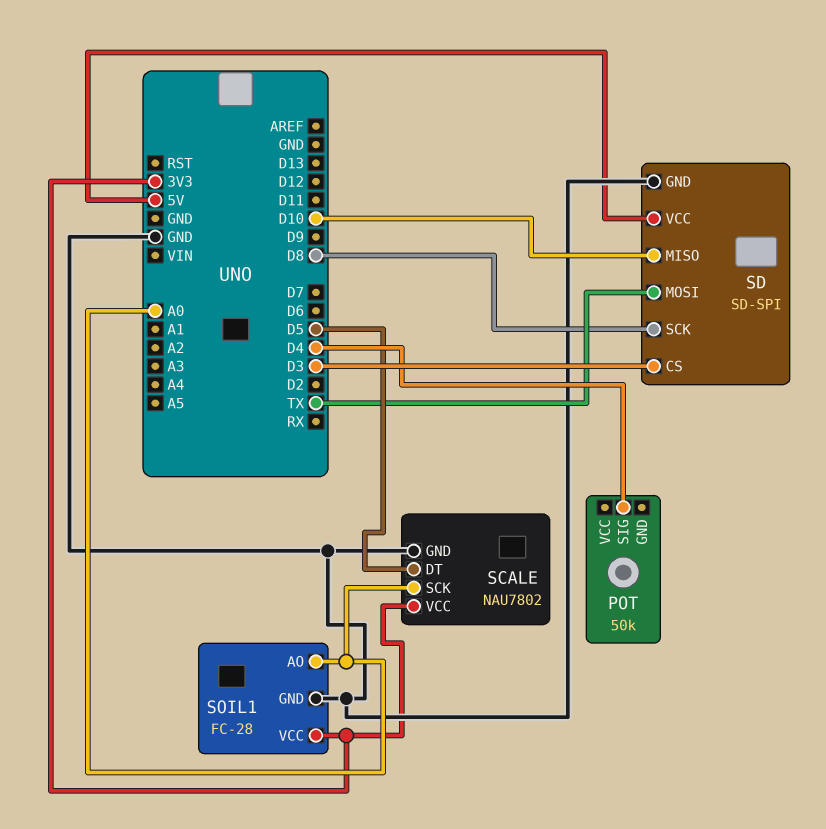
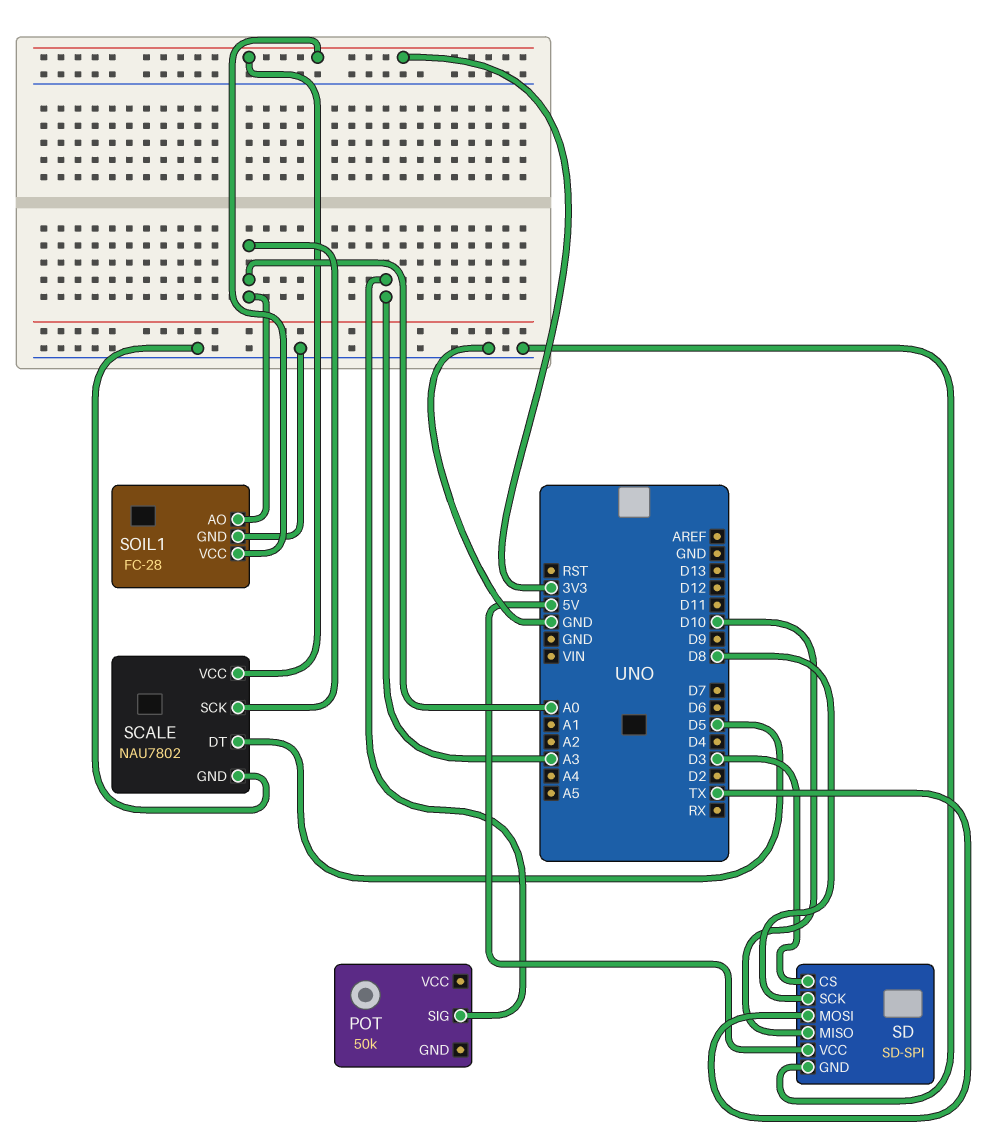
POT pin SIG: D4 -> A3

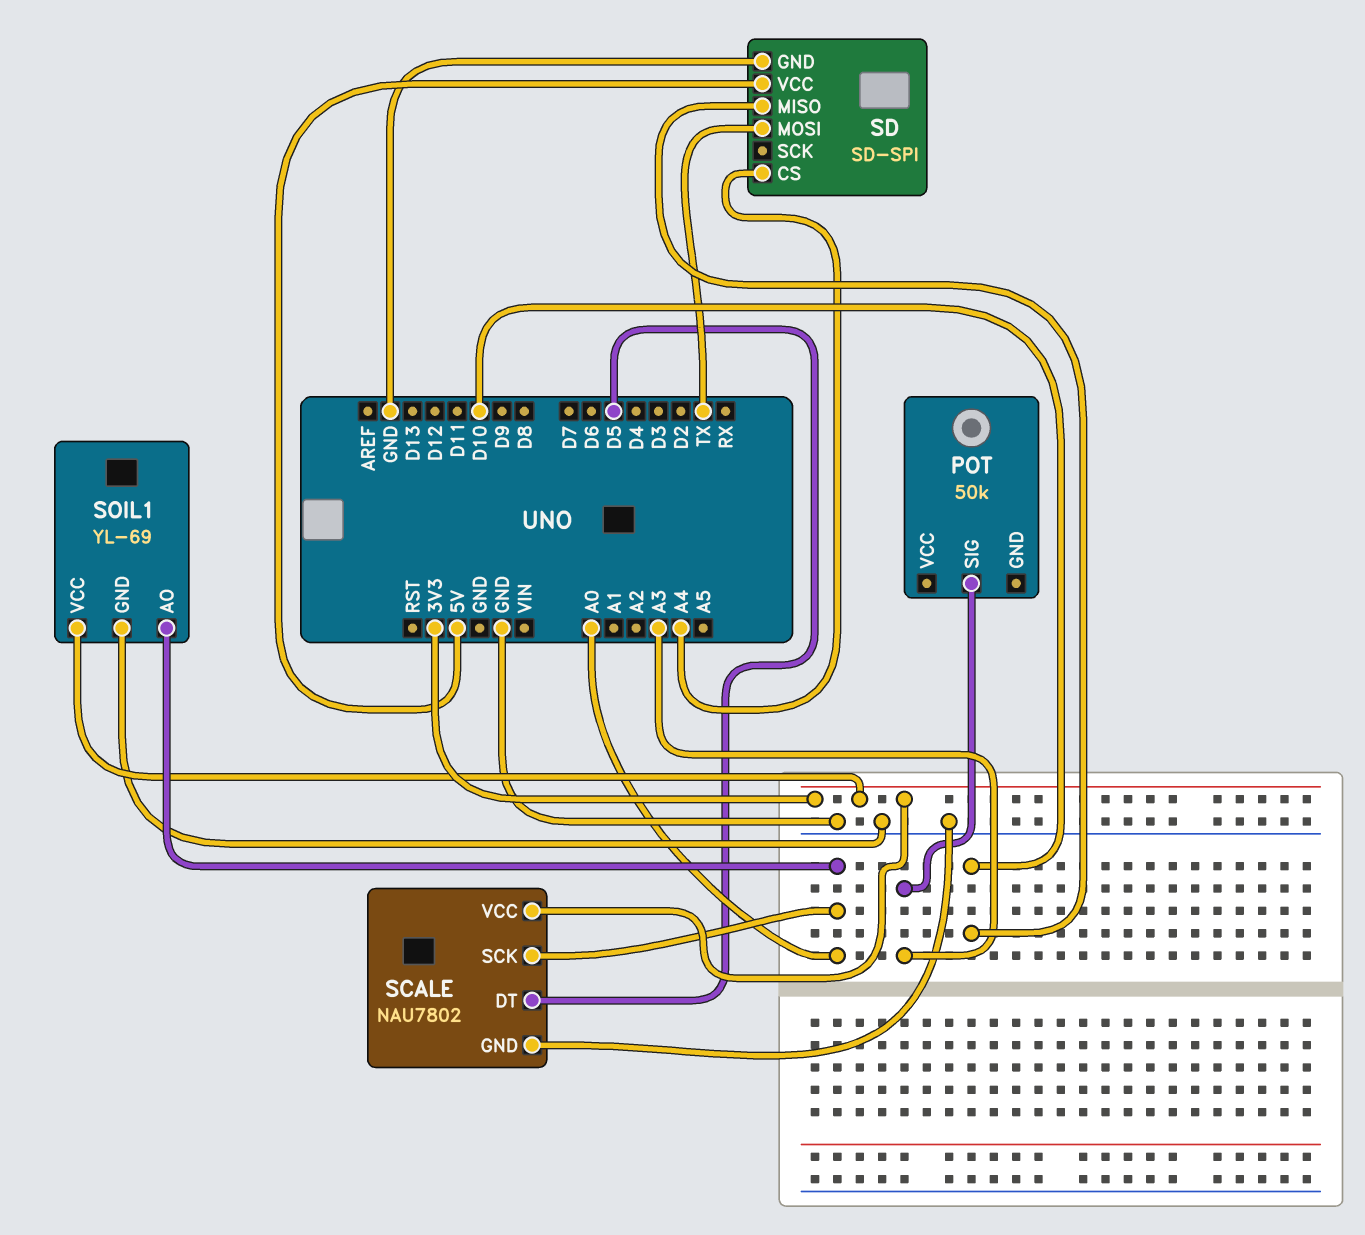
SD pin CS: D3 -> A4
SD pin SCK: D8 -> none
SOIL1: FC-28 -> YL-69

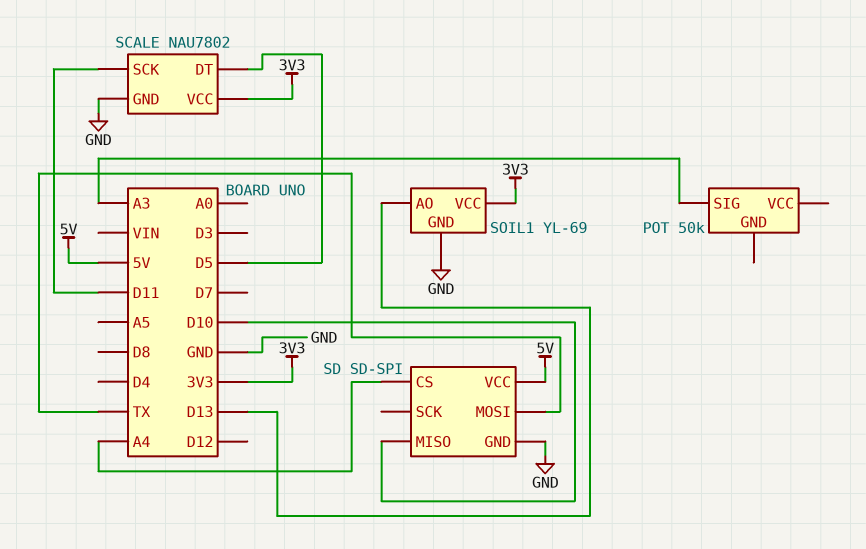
SCALE pin SCK: A0 -> D11
SOIL1 pin AO: A0 -> D13

